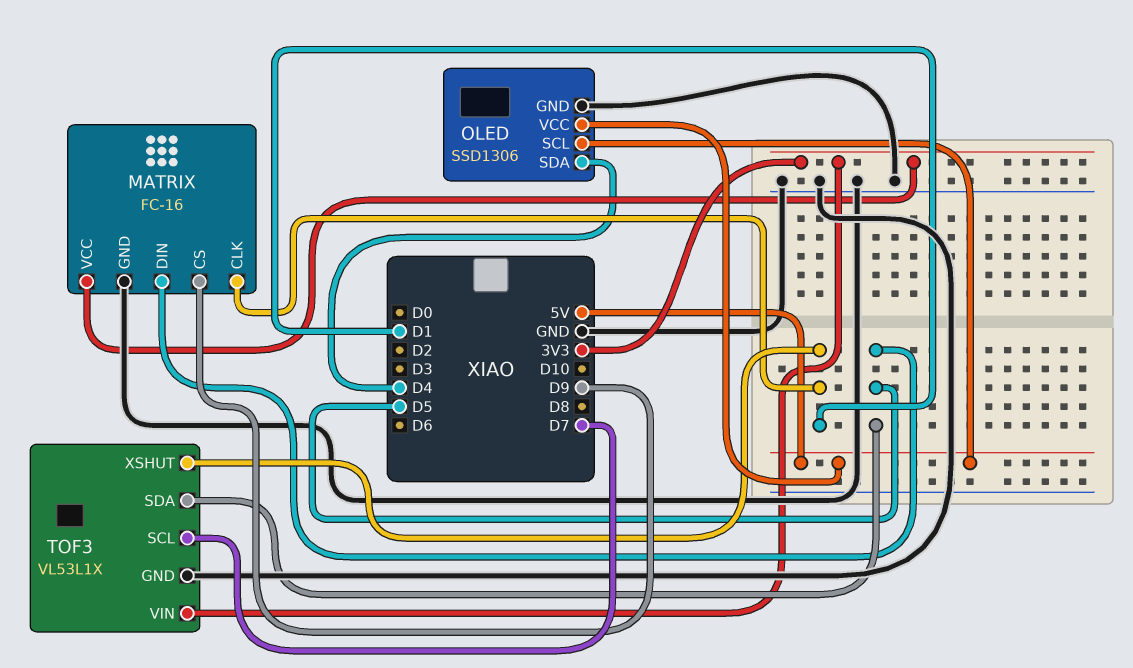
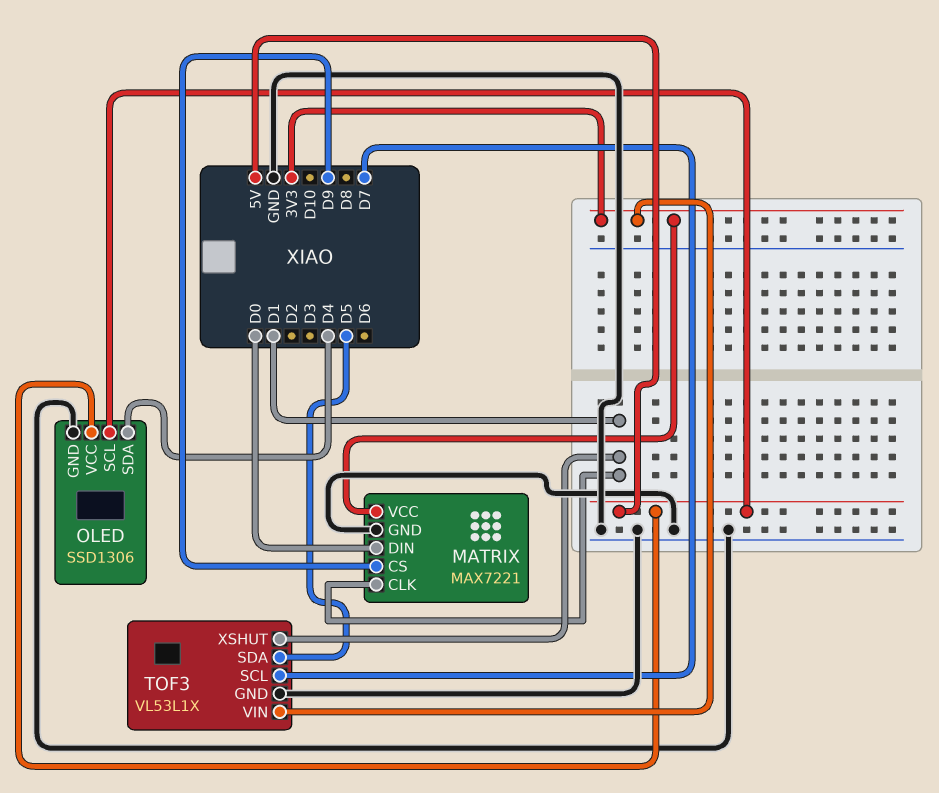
MATRIX: FC-16 -> MAX7221
MATRIX pin DIN: D5 -> D0

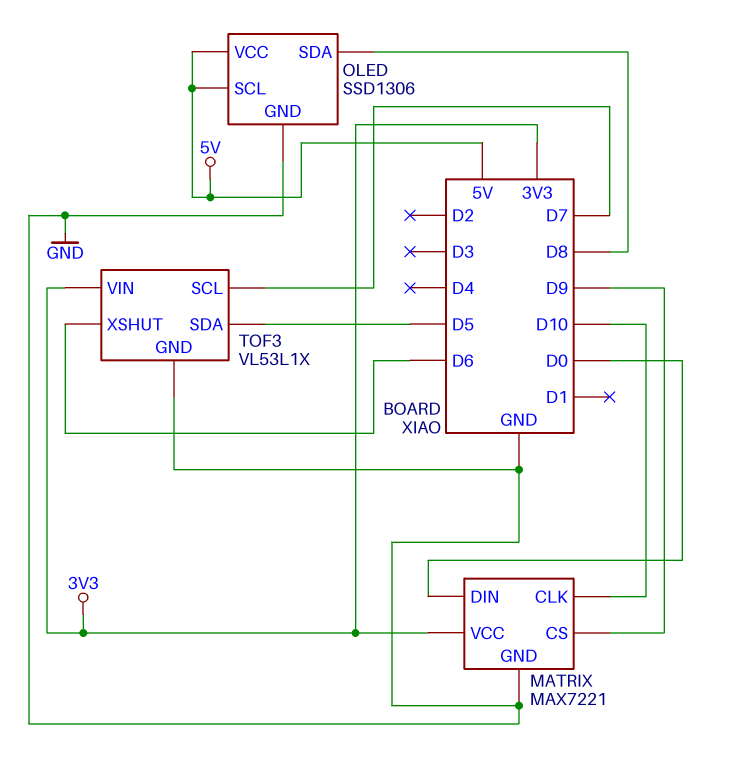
MATRIX pin CLK: D1 -> D10
OLED pin SDA: D4 -> D8
TOF3 pin XSHUT: D1 -> D6

